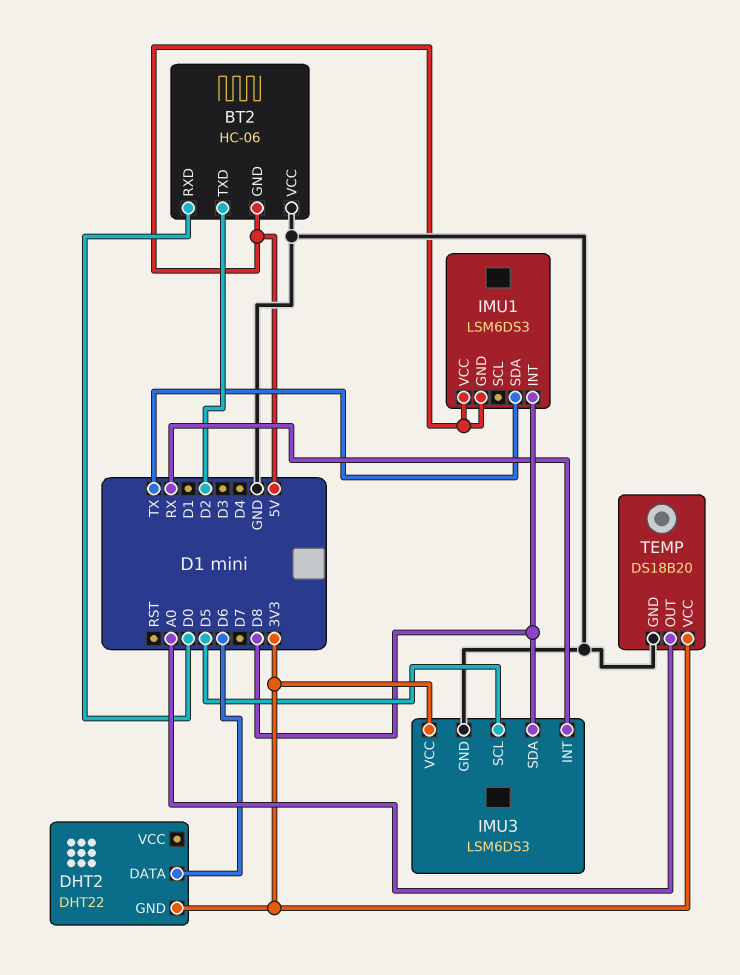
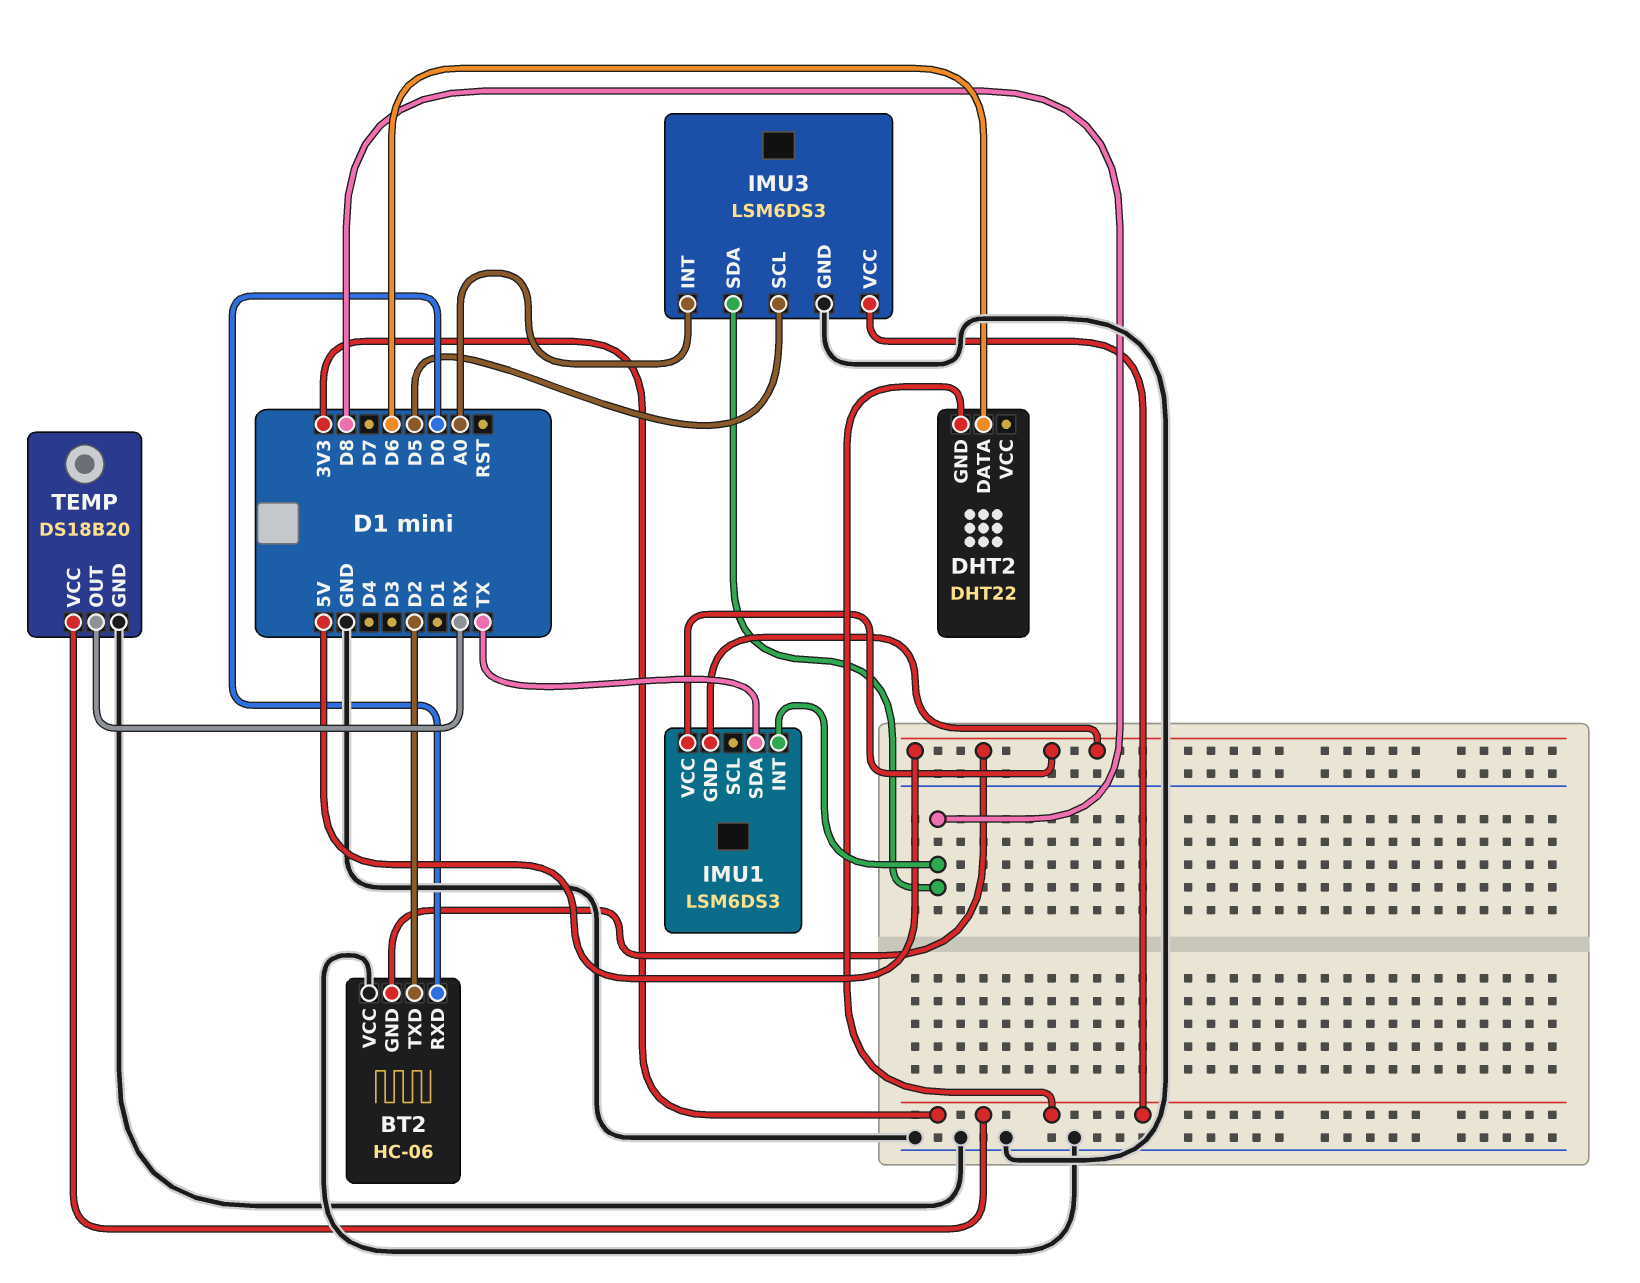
IMU3 pin INT: RX -> A0
TEMP pin OUT: A0 -> RX

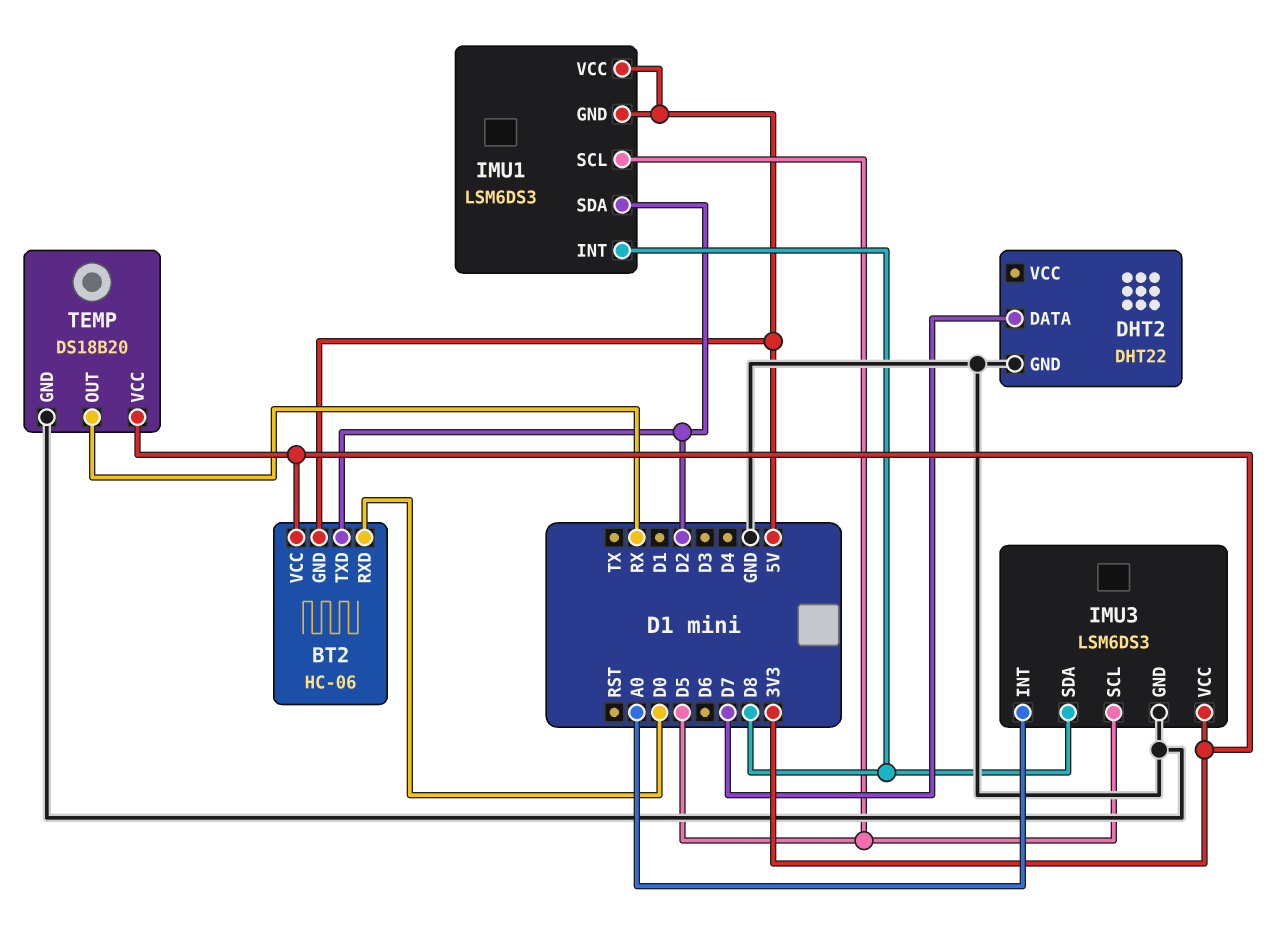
BT2 pin VCC: GND -> 3V3
DHT2 pin DATA: D6 -> D7
DHT2 pin GND: 3V3 -> GND
IMU1 pin SCL: none -> D5
IMU1 pin SDA: TX -> D2

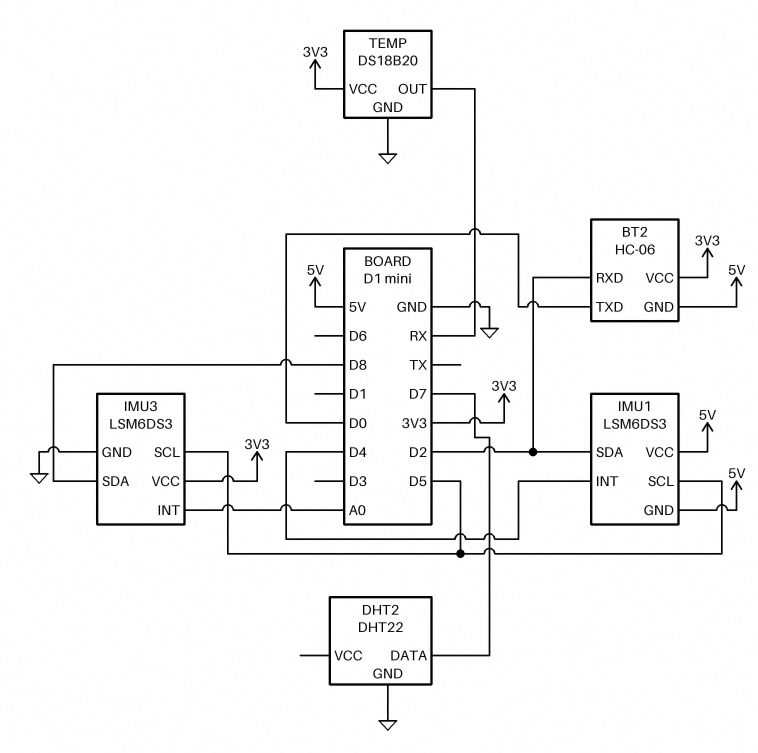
BT2 pin RXD: D0 -> D2
BT2 pin TXD: D2 -> D0
IMU1 pin INT: D8 -> D4

